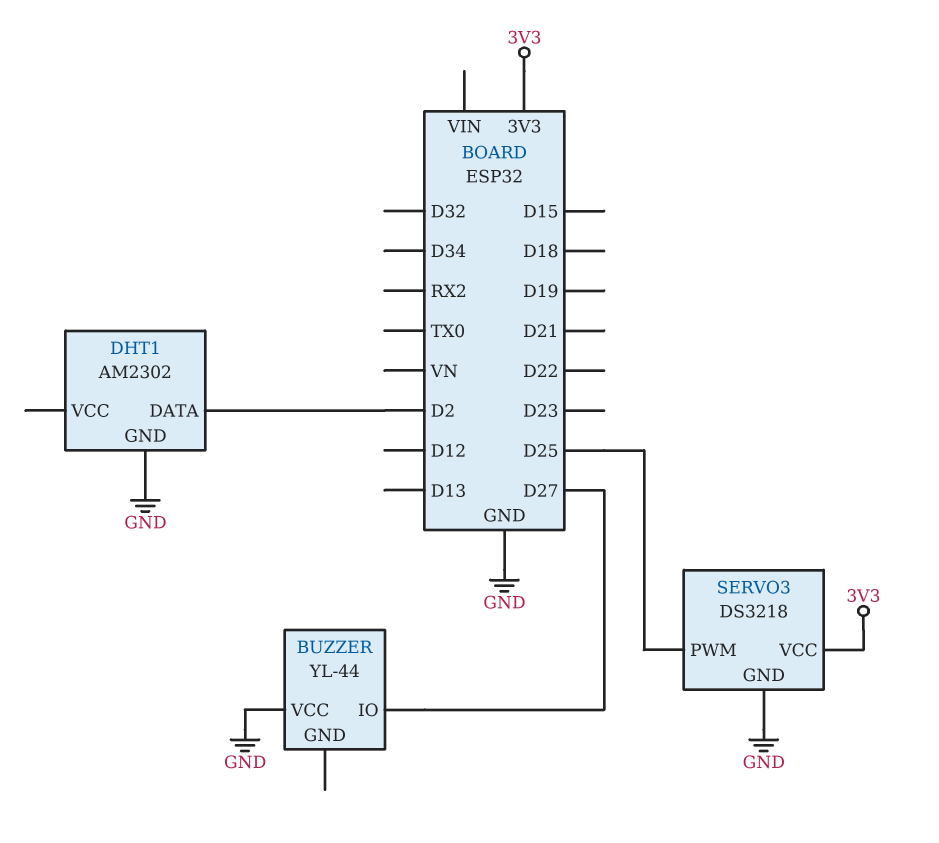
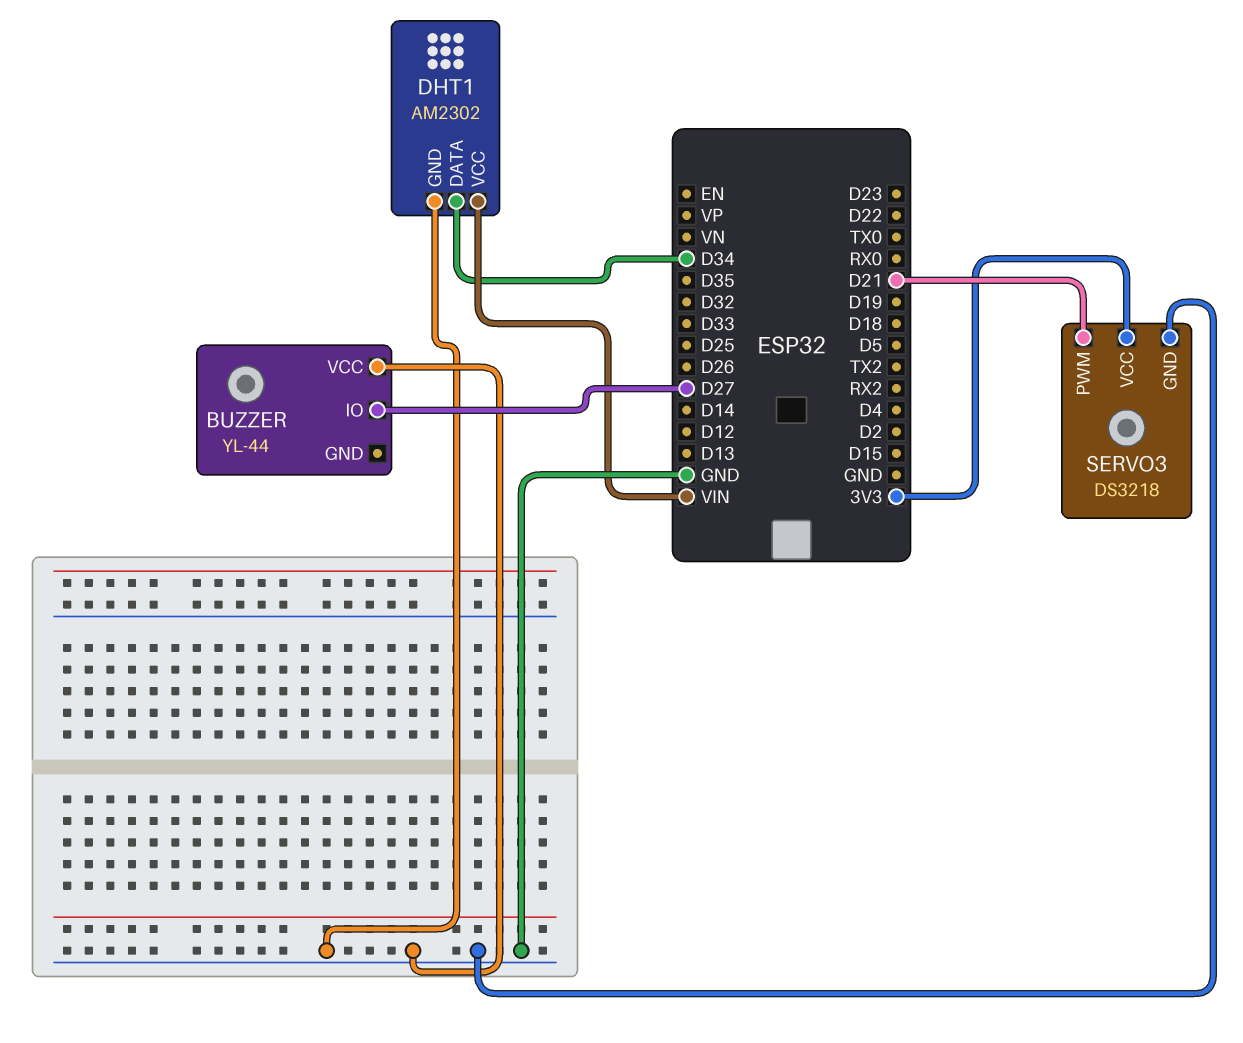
DHT1 pin DATA: D2 -> D34
DHT1 pin VCC: none -> VIN
SERVO3 pin PWM: D25 -> D21

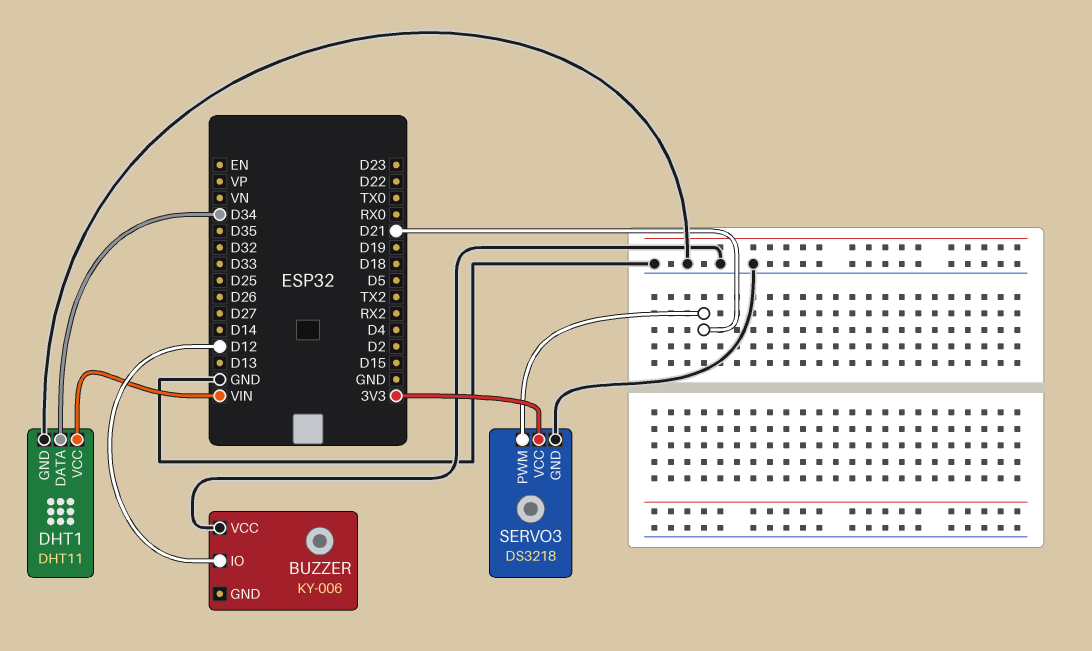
BUZZER: YL-44 -> KY-006
BUZZER pin IO: D27 -> D12
DHT1: AM2302 -> DHT11

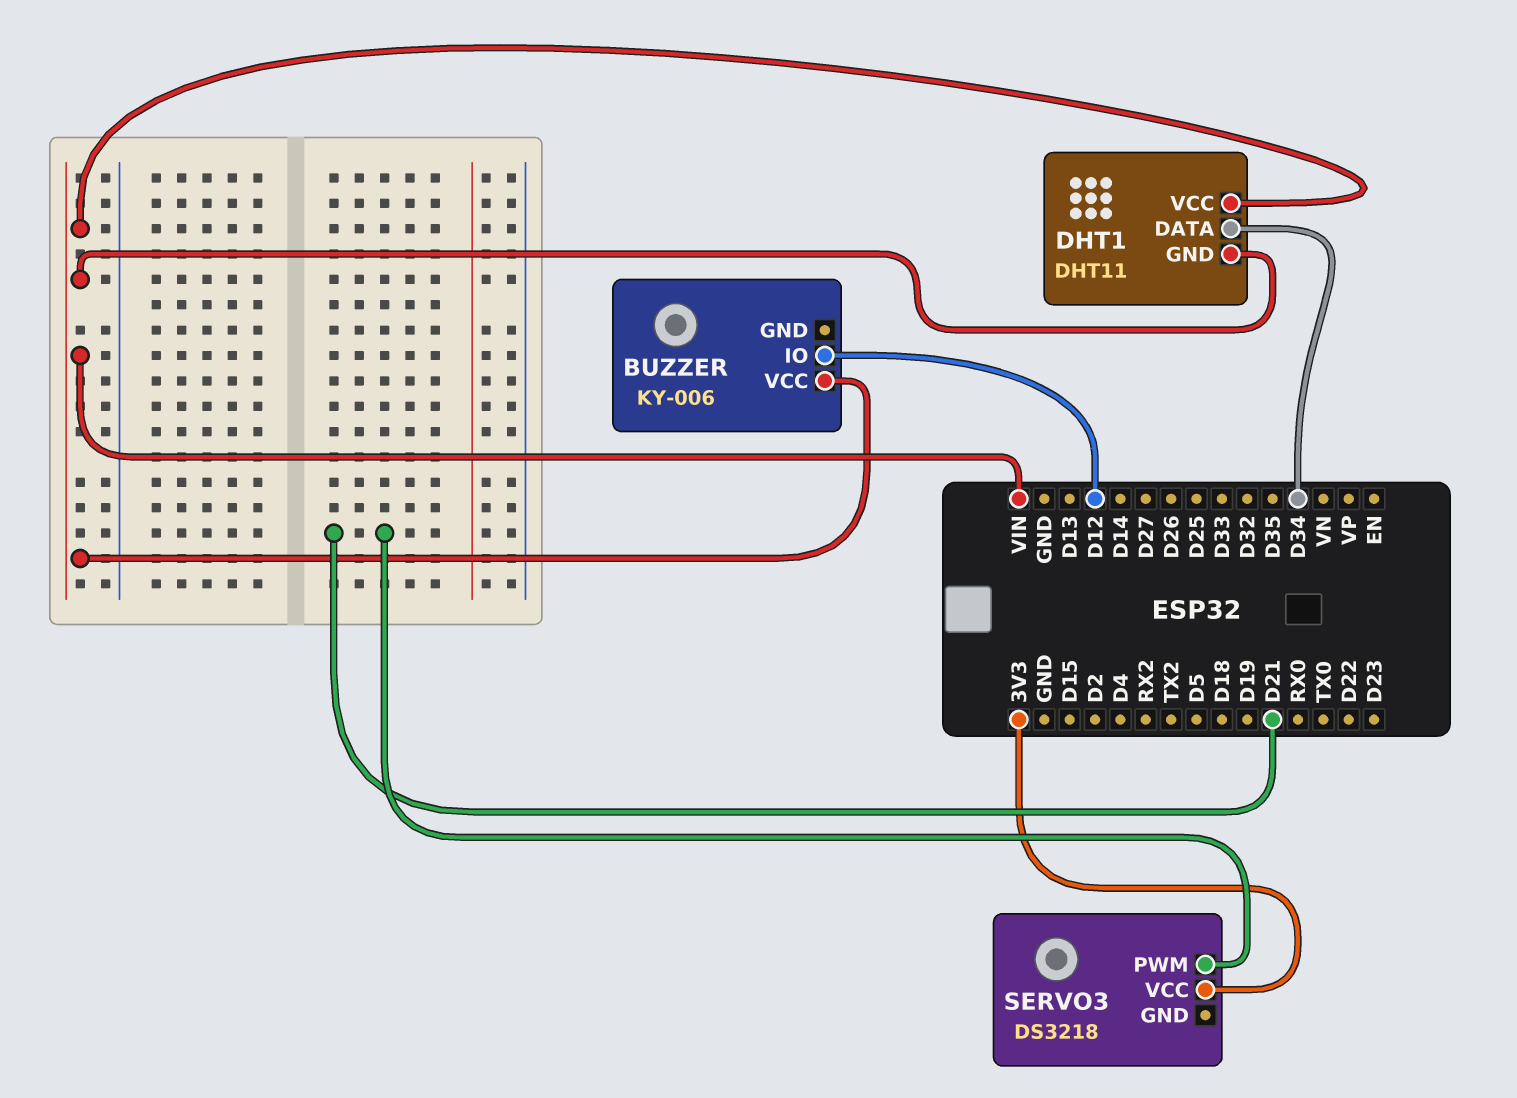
BUZZER pin VCC: GND -> VIN
DHT1 pin GND: GND -> VIN
SERVO3 pin GND: GND -> none

